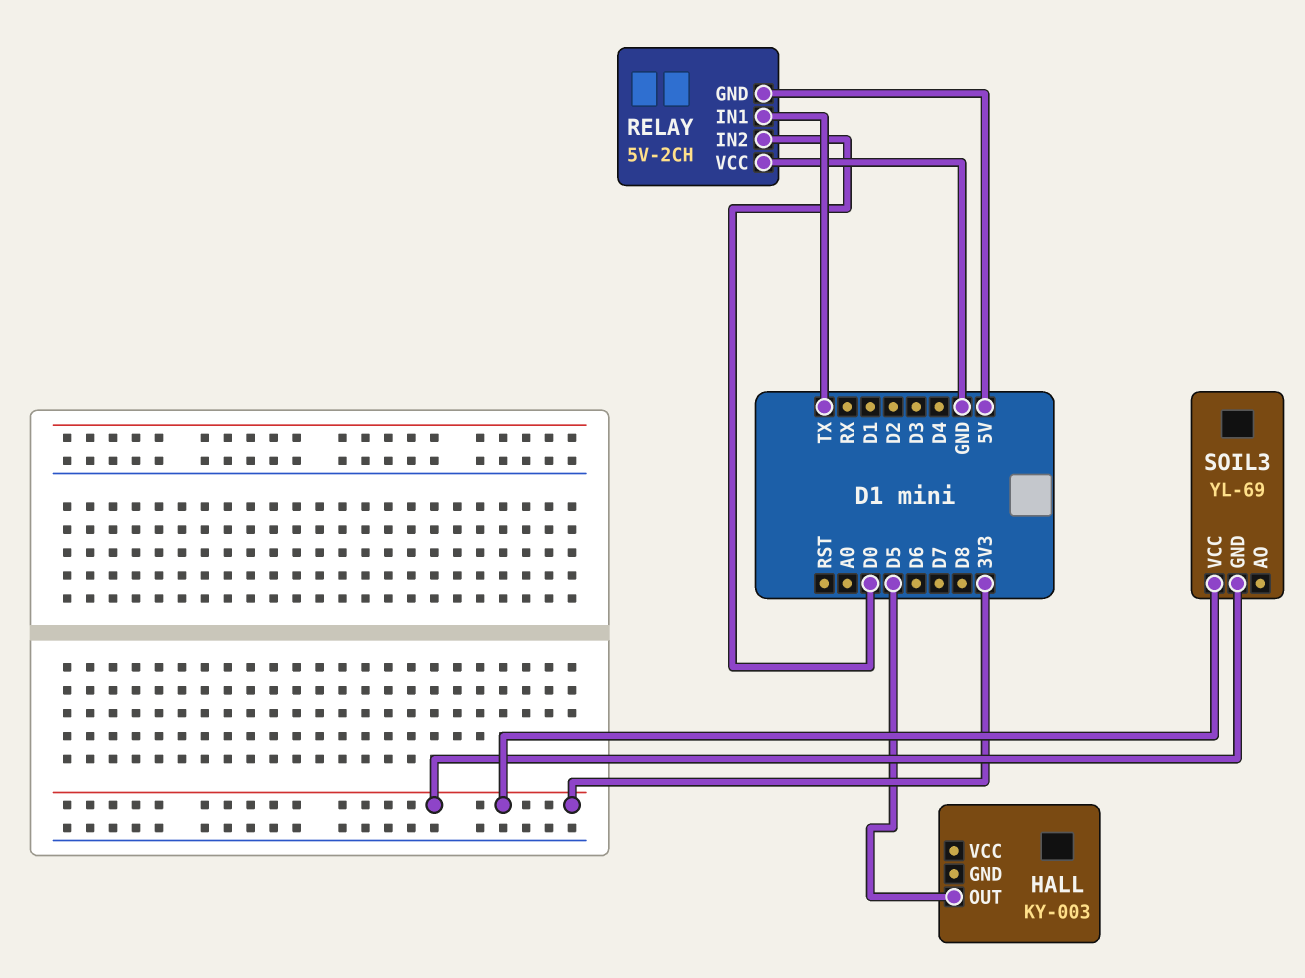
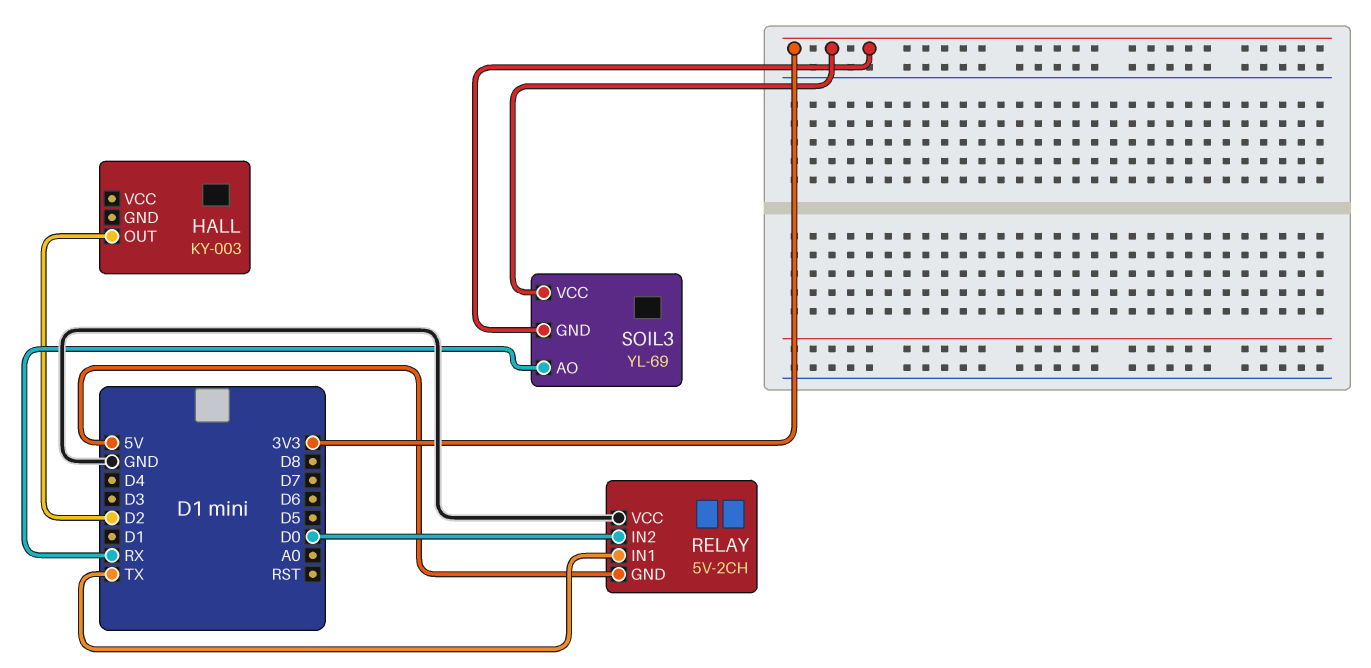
HALL pin OUT: D5 -> D2
SOIL3 pin AO: none -> RX

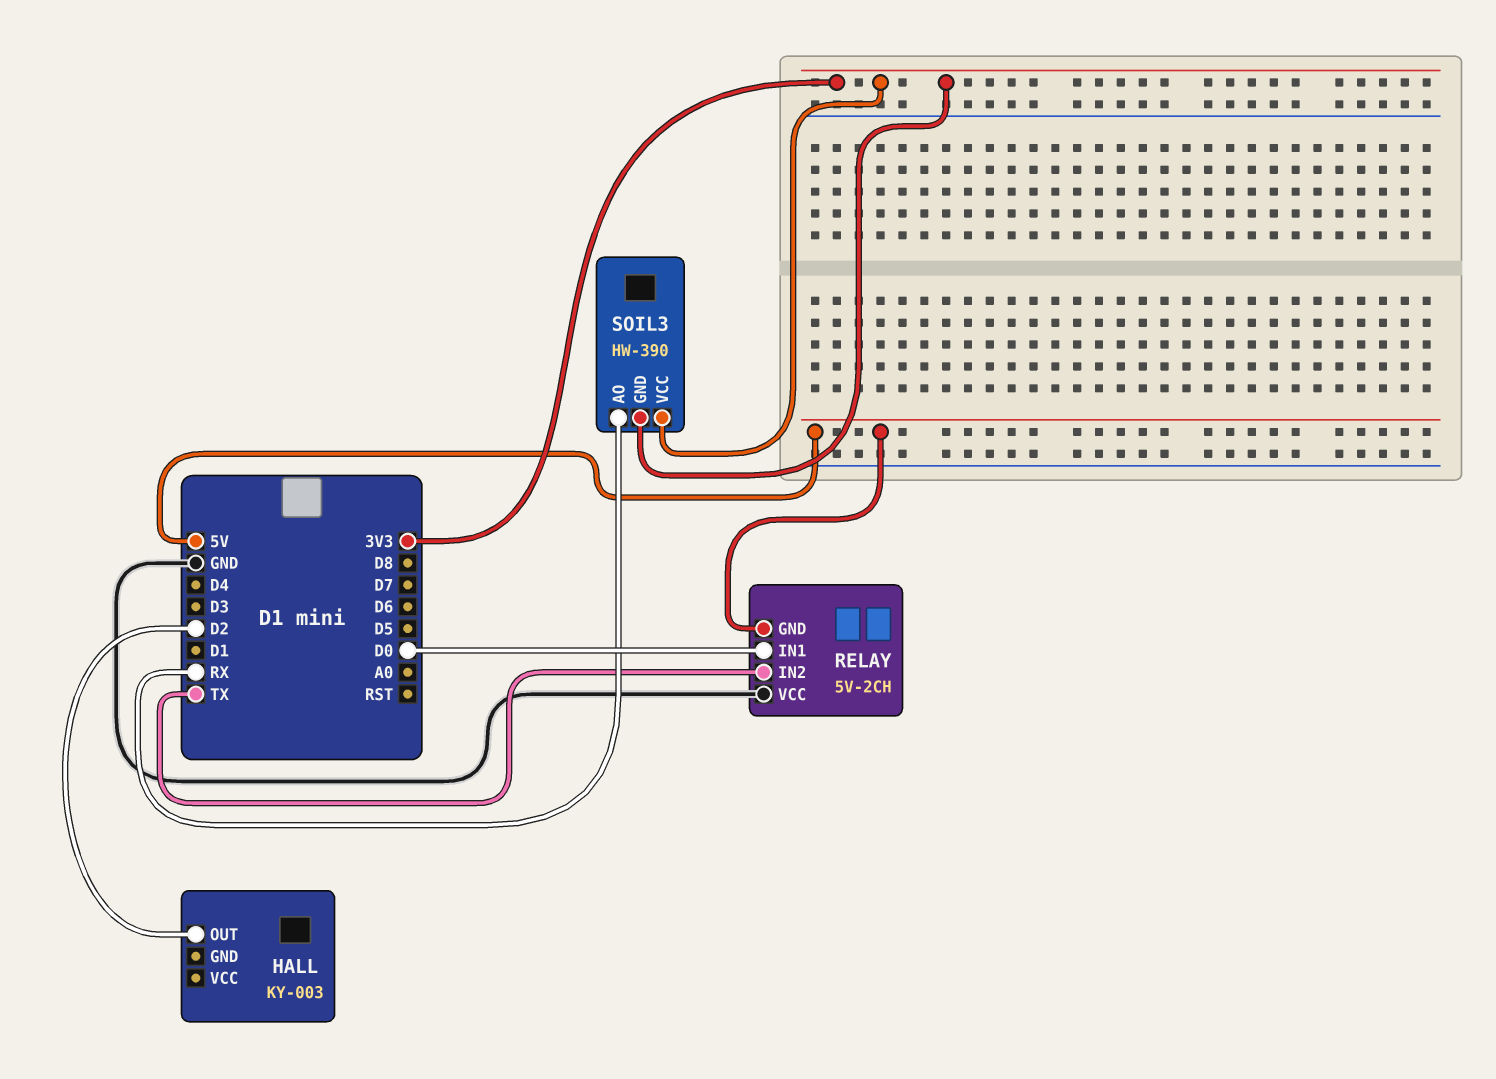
RELAY pin IN1: TX -> D0
RELAY pin IN2: D0 -> TX
SOIL3: YL-69 -> HW-390

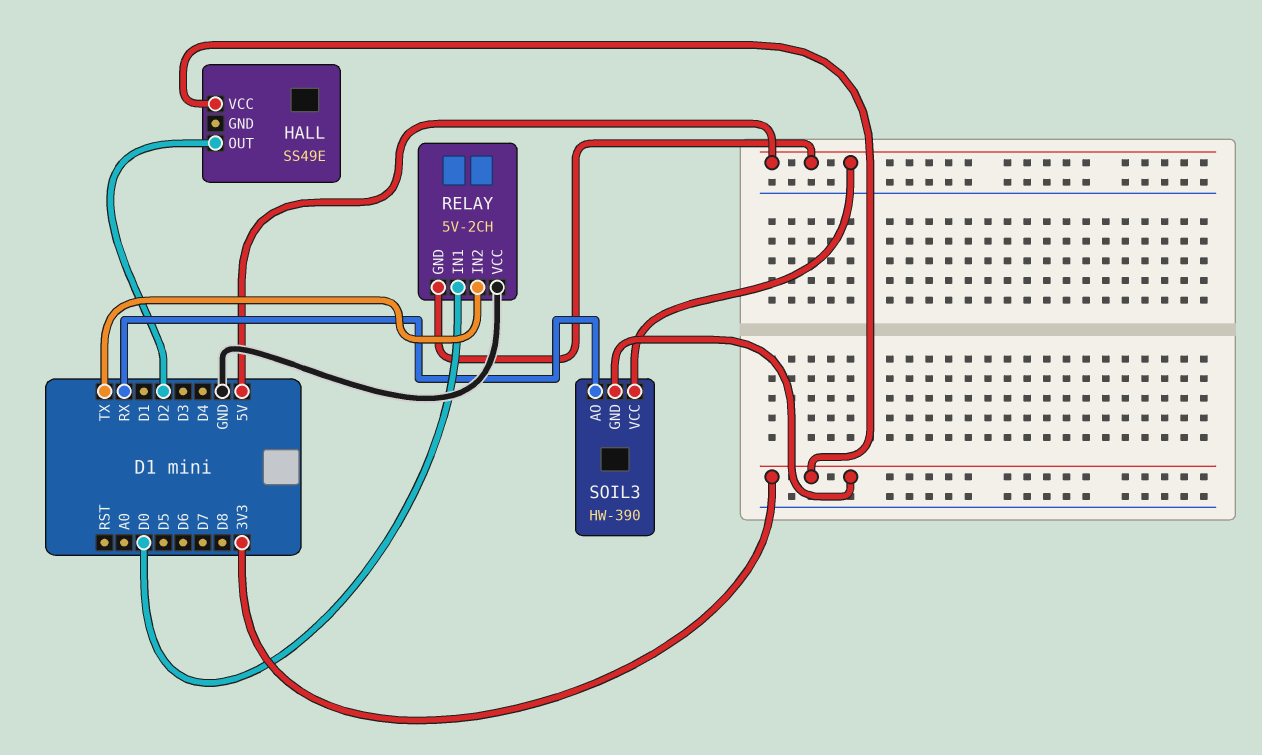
HALL: KY-003 -> SS49E
HALL pin VCC: none -> 3V3
SOIL3 pin VCC: 3V3 -> 5V

